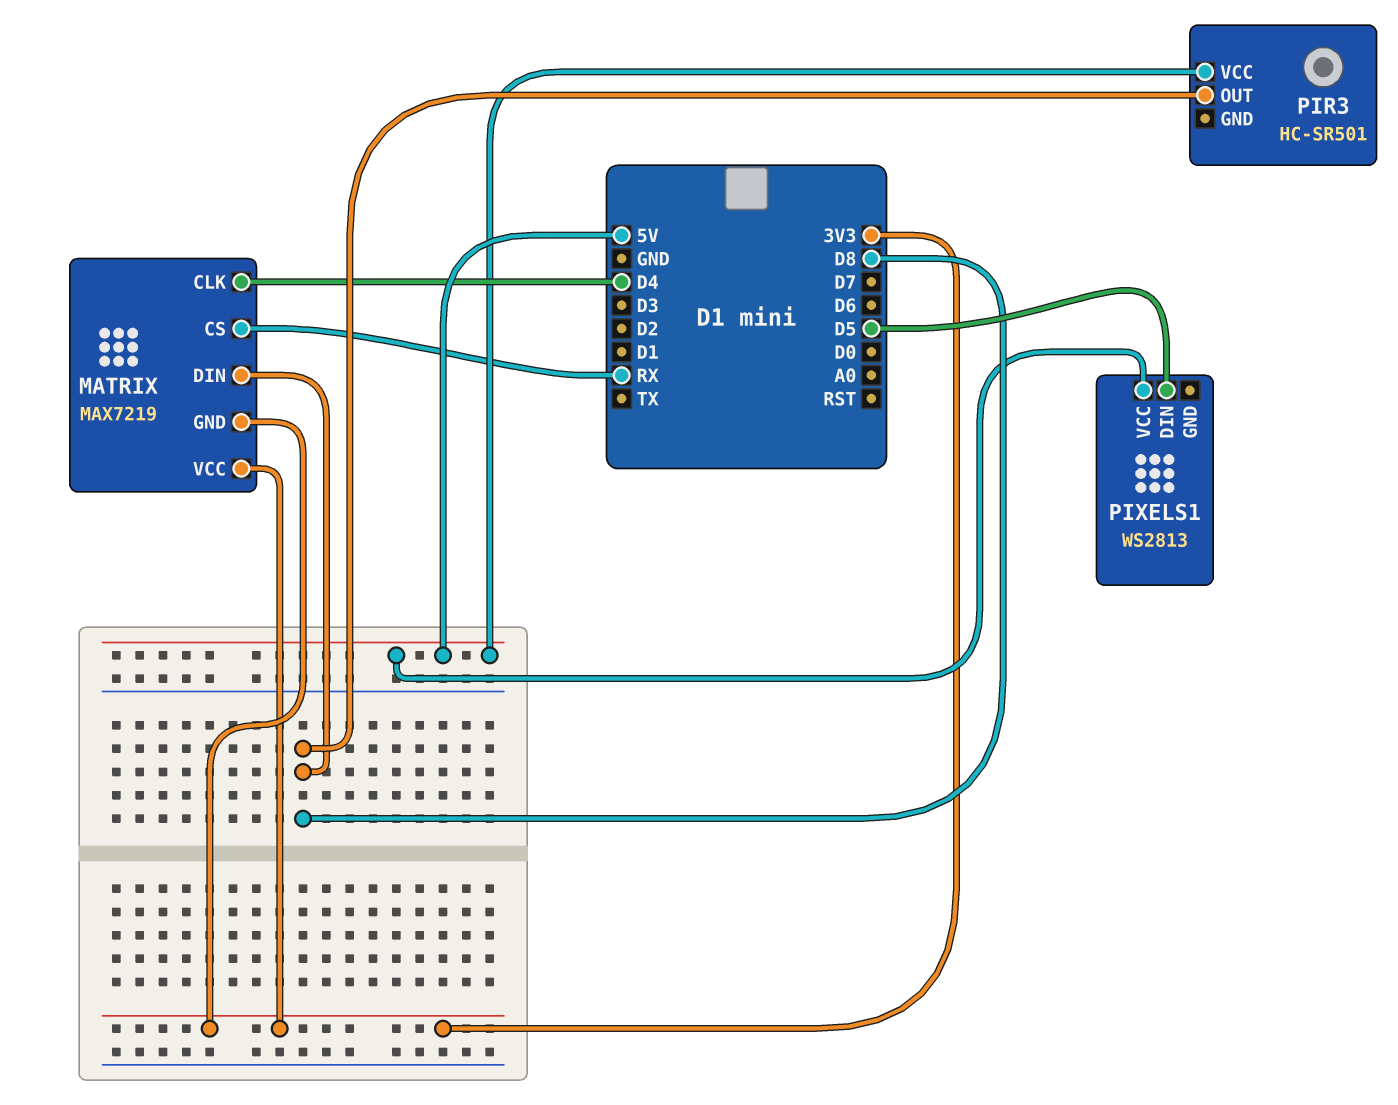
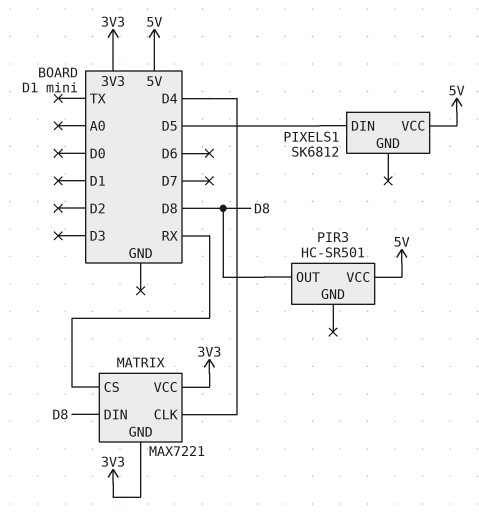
MATRIX: MAX7219 -> MAX7221
PIXELS1: WS2813 -> SK6812

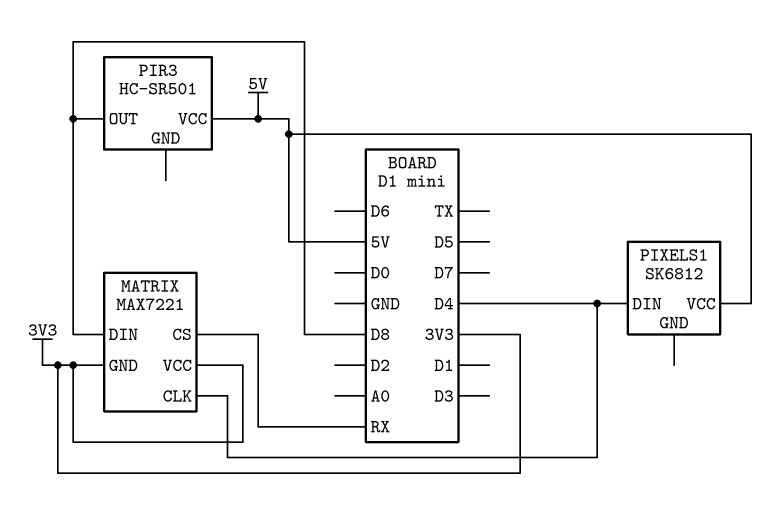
PIXELS1 pin DIN: D5 -> D4

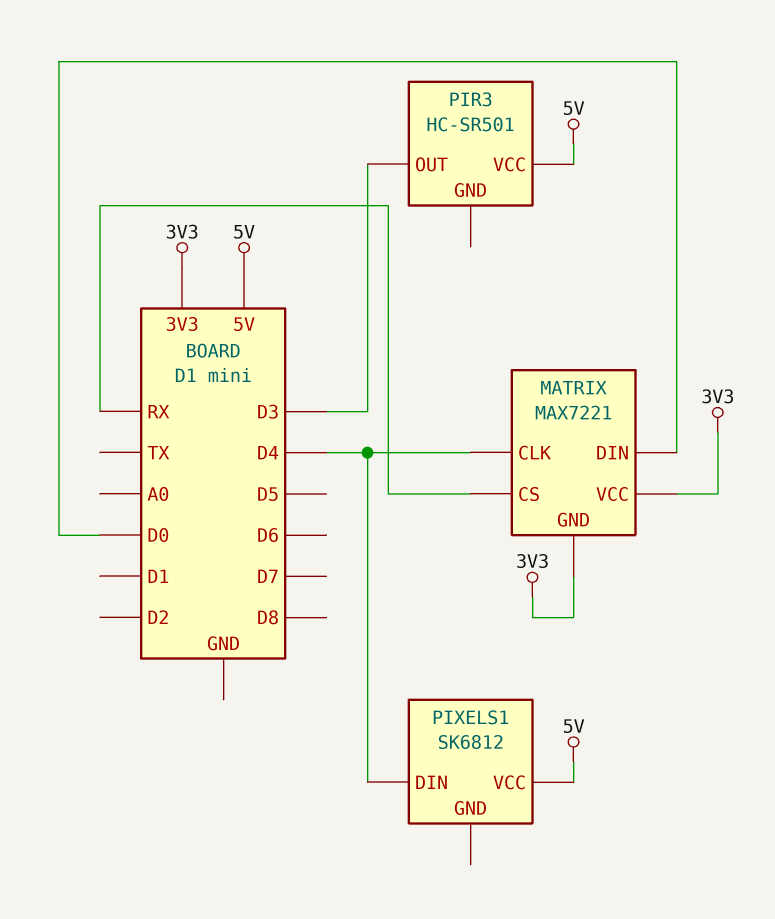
MATRIX pin DIN: D8 -> D0
PIR3 pin OUT: D8 -> D3

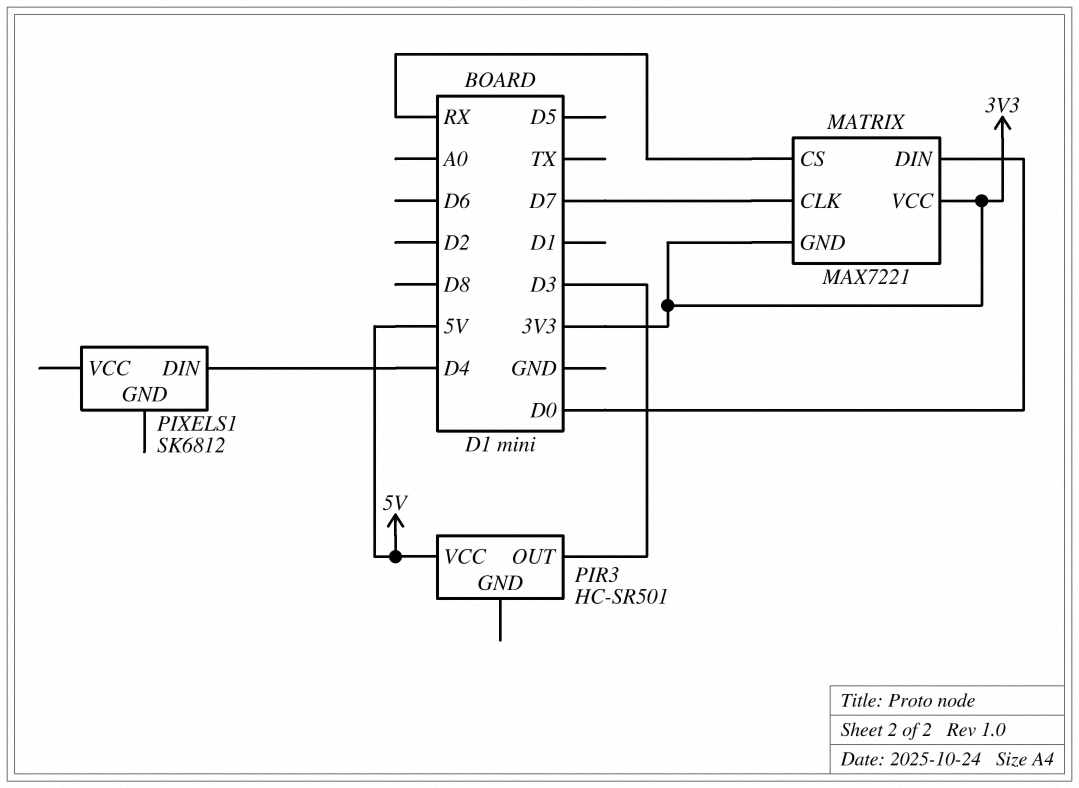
MATRIX pin CLK: D4 -> D7
PIXELS1 pin VCC: 5V -> none

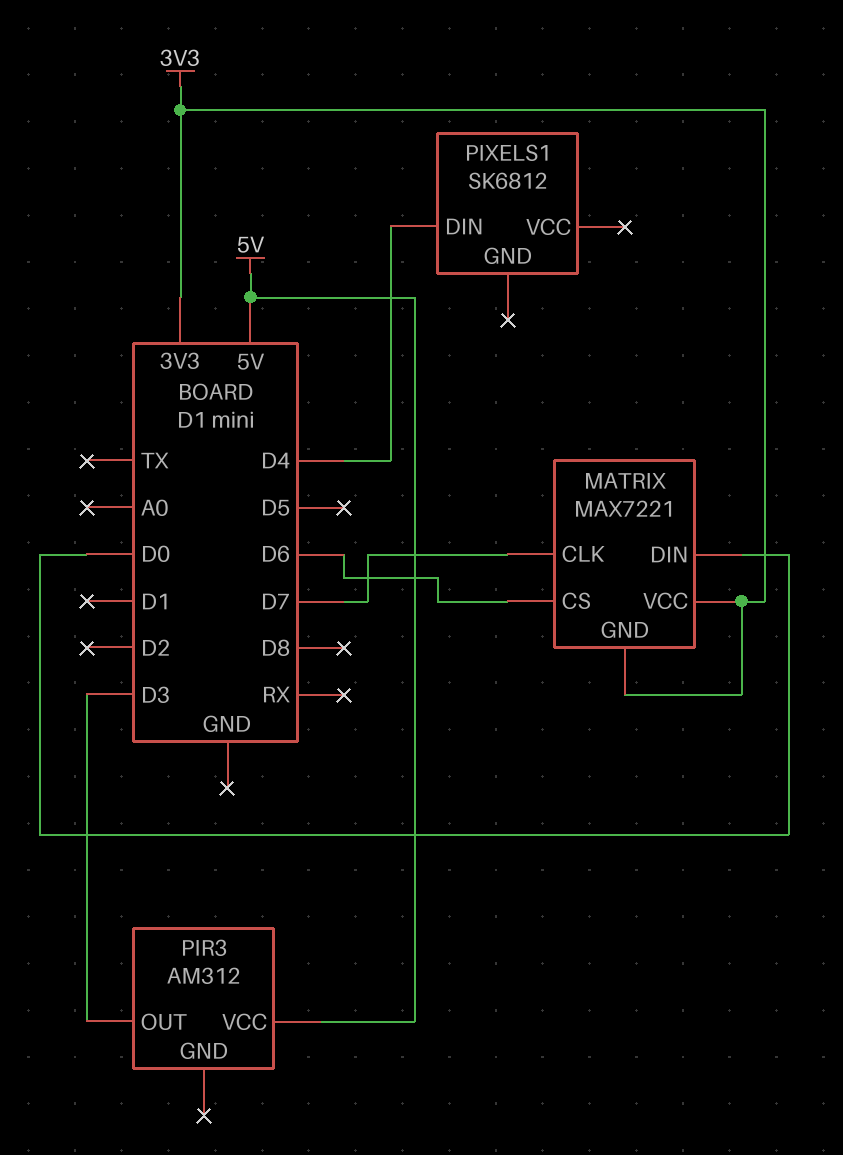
MATRIX pin CS: RX -> D6
PIR3: HC-SR501 -> AM312

